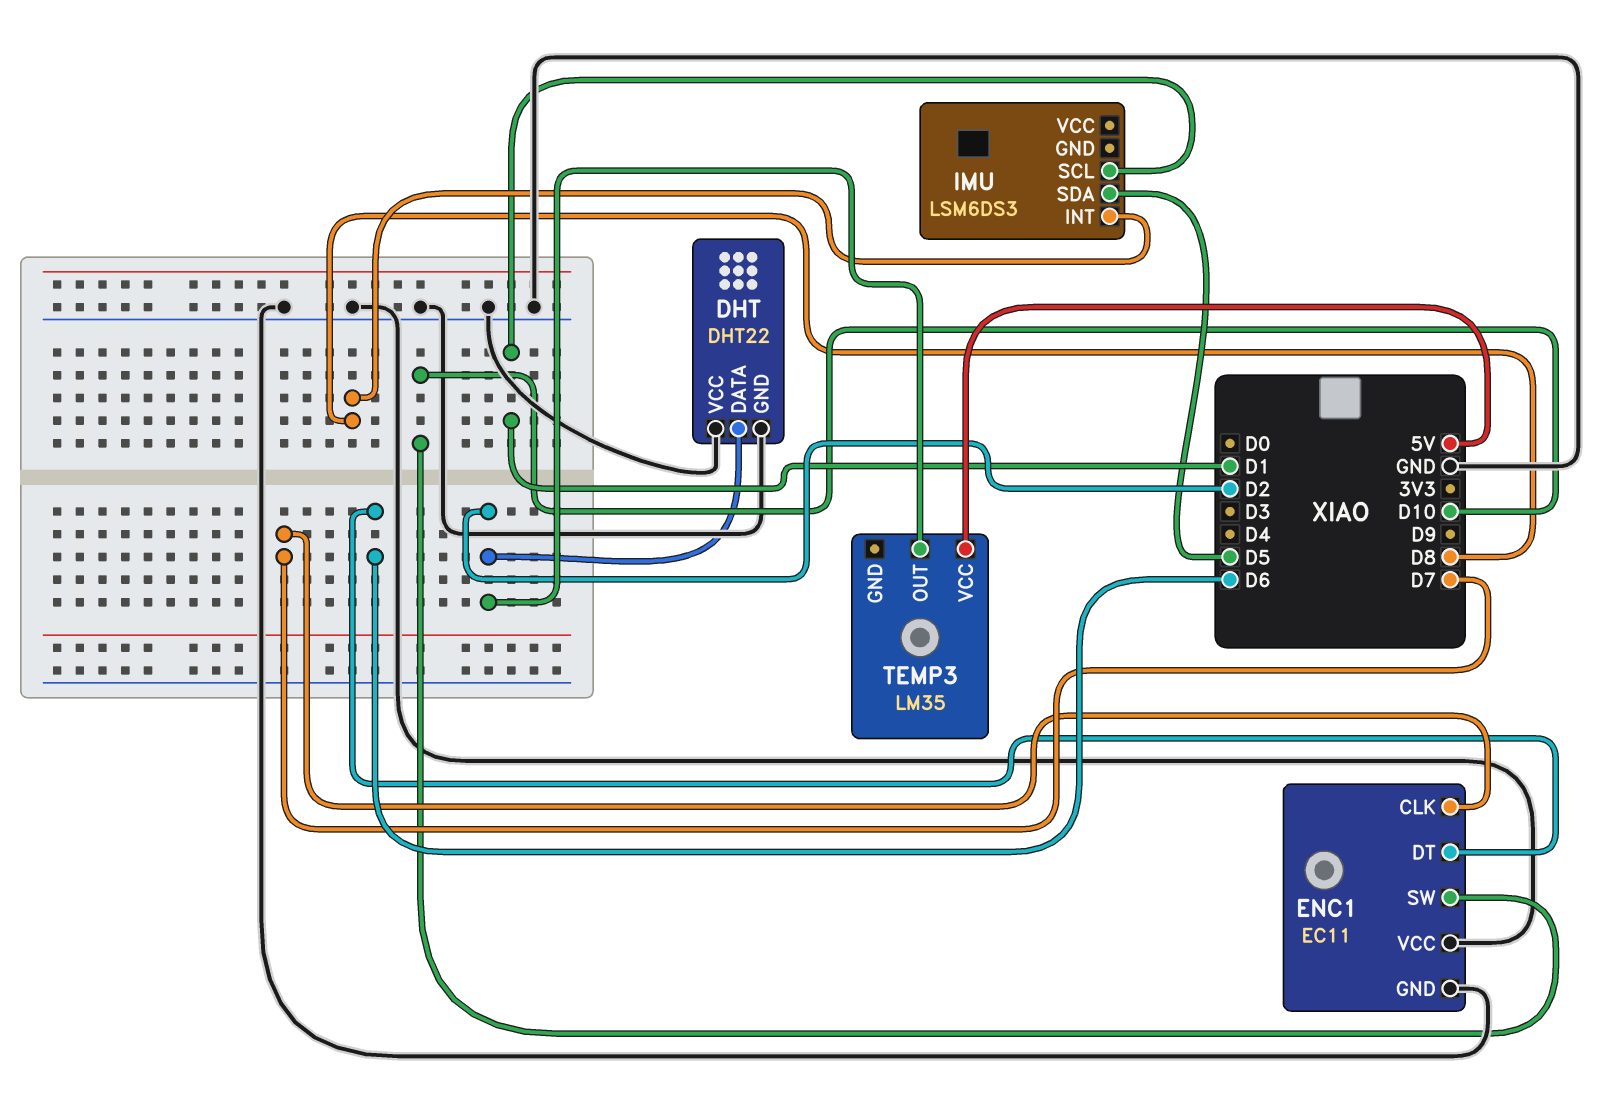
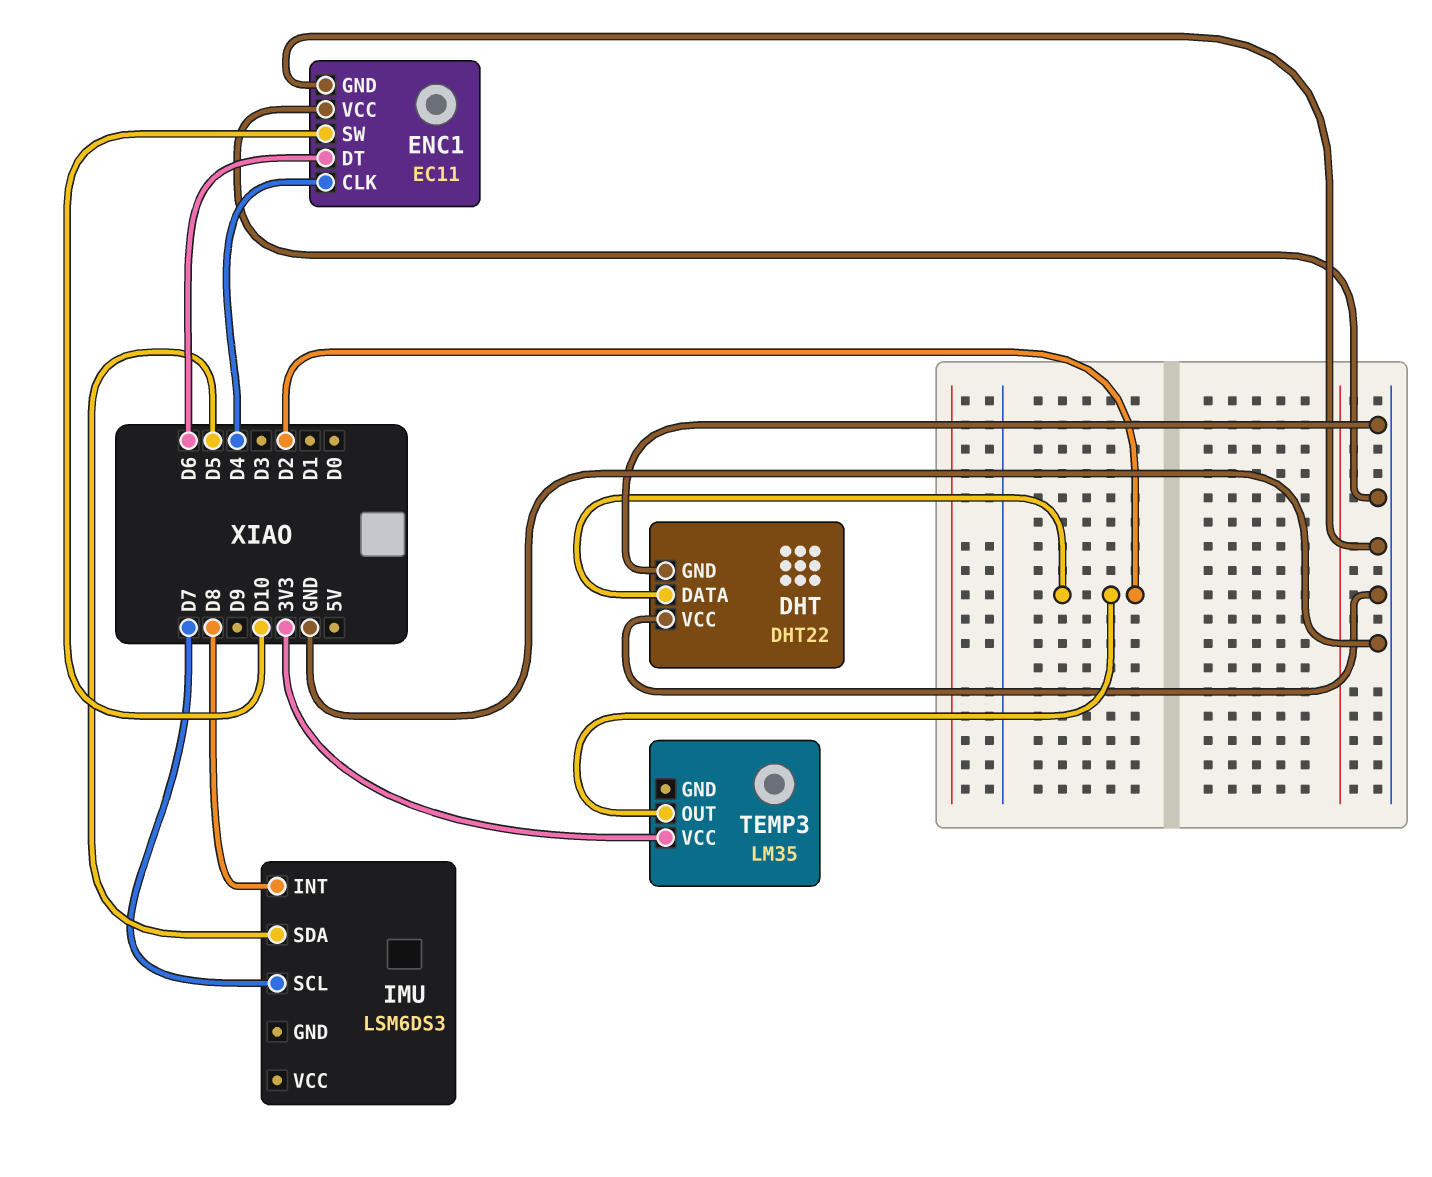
ENC1 pin CLK: D7 -> D4
IMU pin SCL: D1 -> D7
TEMP3 pin VCC: 5V -> 3V3

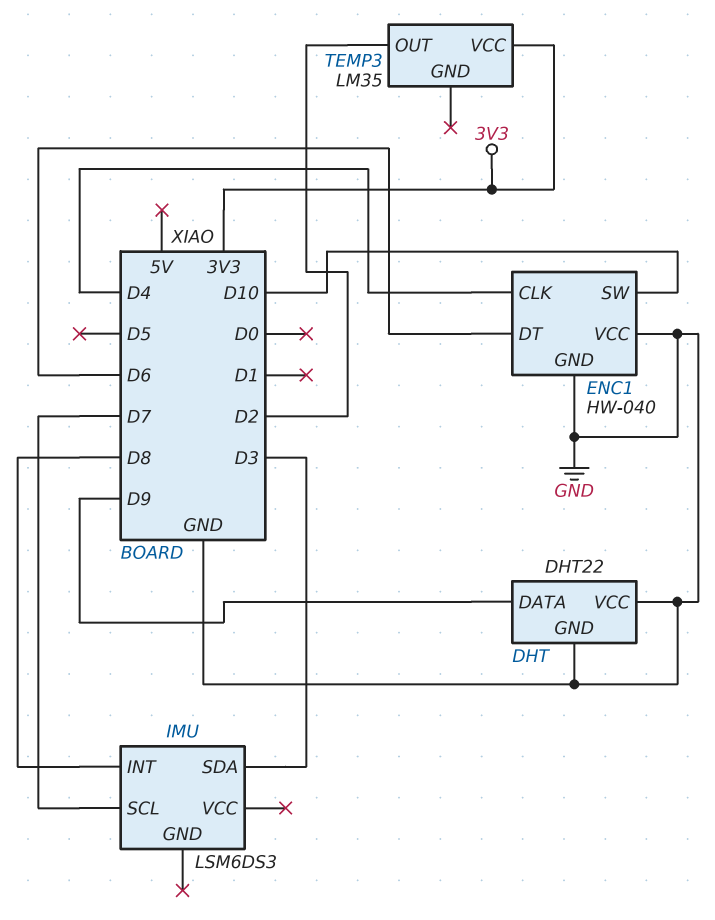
DHT pin DATA: D2 -> D9
ENC1: EC11 -> HW-040
IMU pin SDA: D5 -> D3

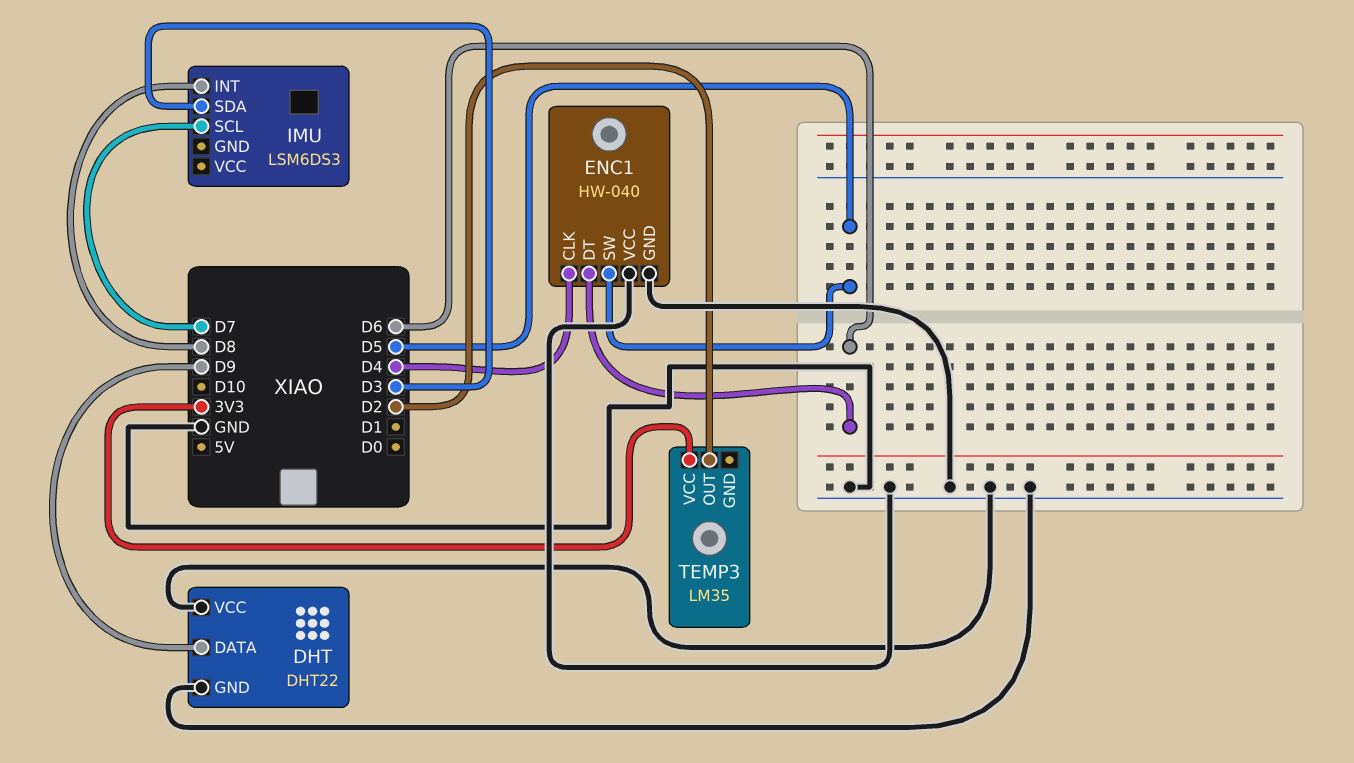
ENC1 pin SW: D10 -> D5

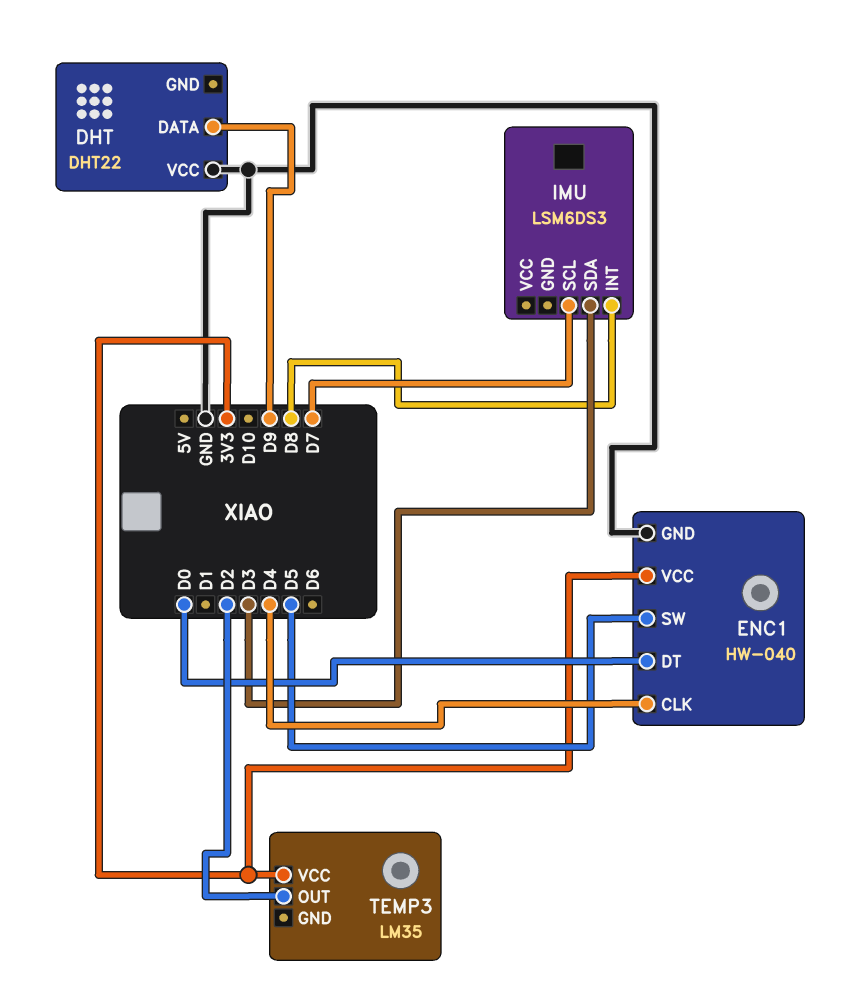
DHT pin GND: GND -> none
ENC1 pin DT: D6 -> D0
ENC1 pin VCC: GND -> 3V3

